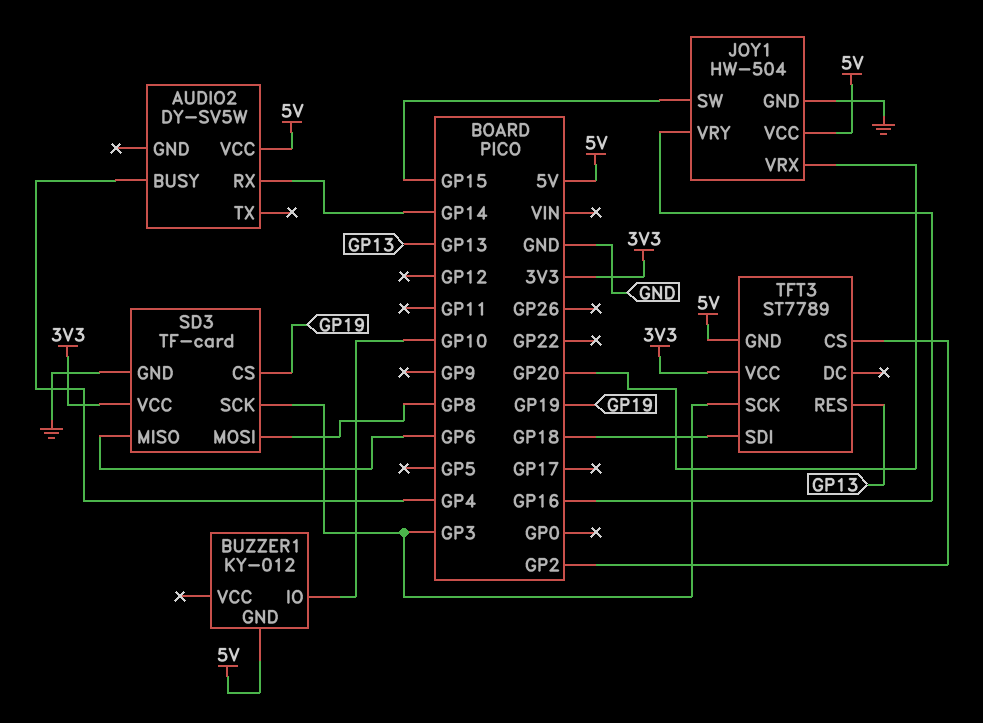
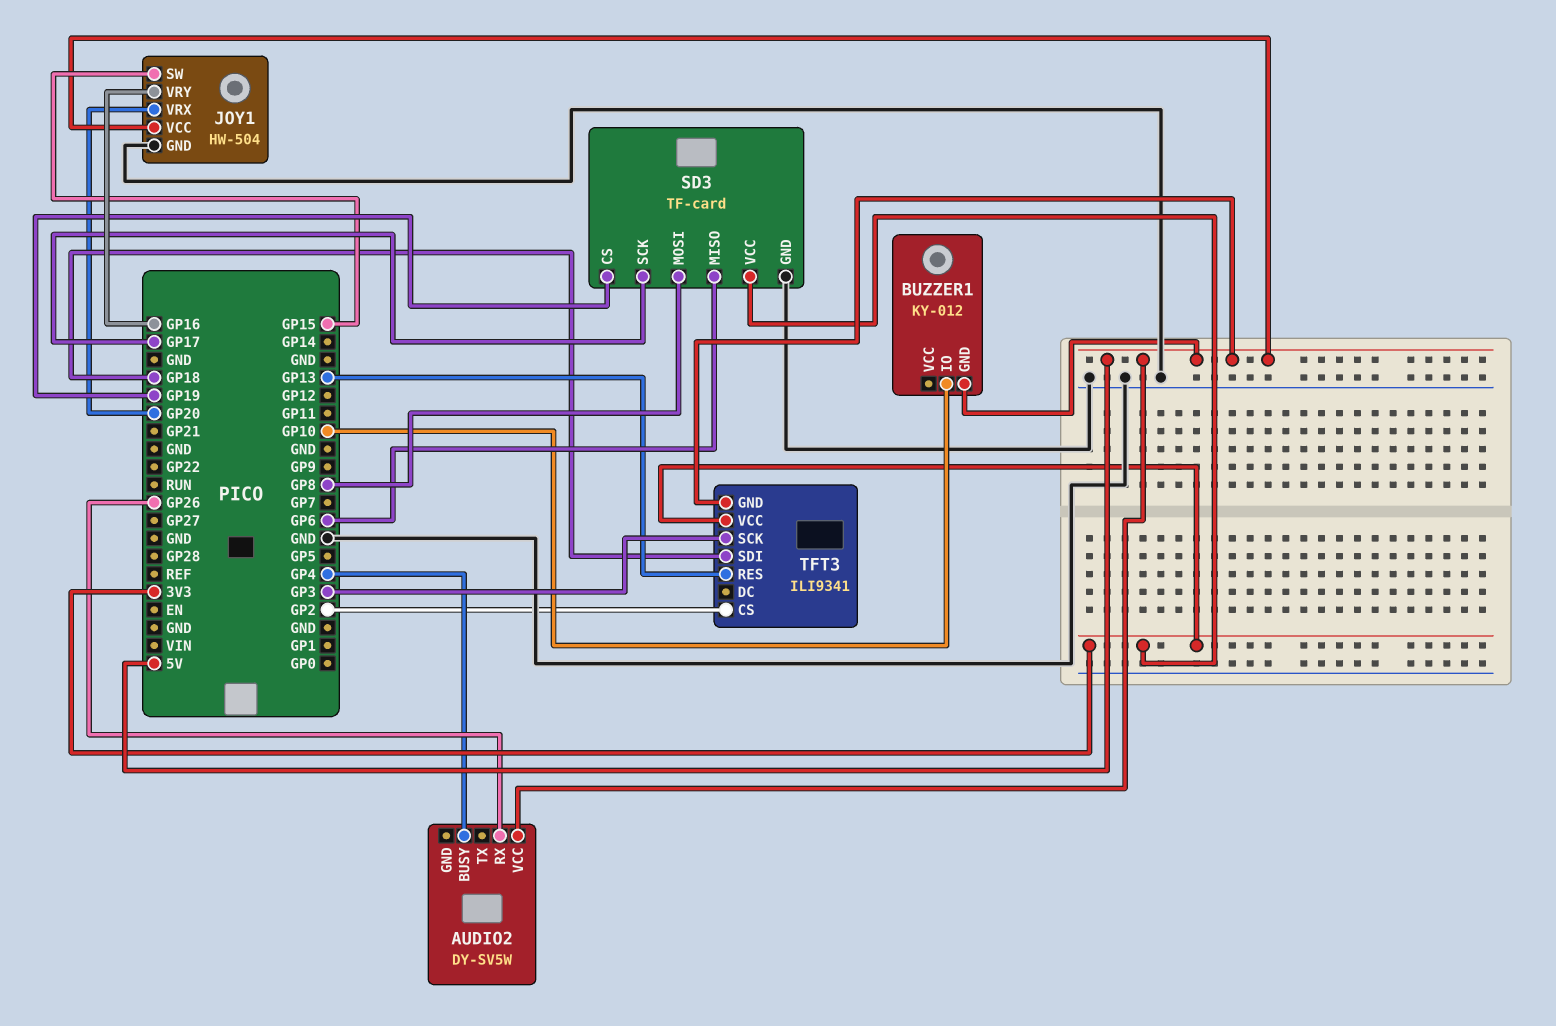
AUDIO2 pin RX: GP14 -> GP26
SD3 pin SCK: GP3 -> GP17
TFT3: ST7789 -> ILI9341

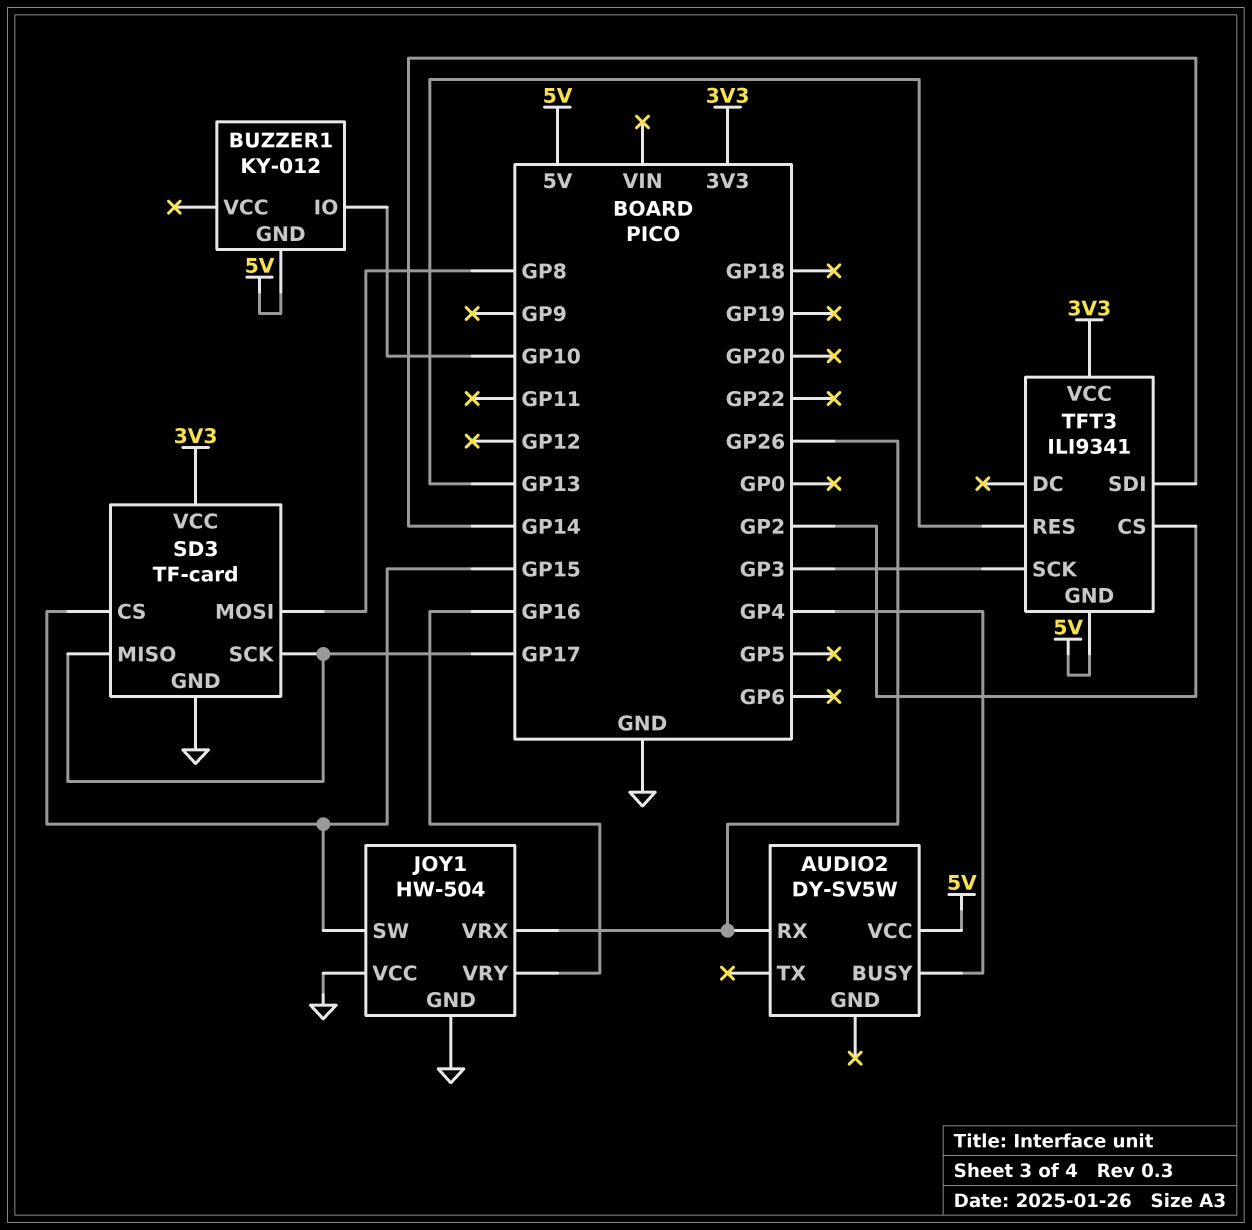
JOY1 pin VCC: 5V -> GND
JOY1 pin VRX: GP20 -> GP26
SD3 pin CS: GP19 -> GP15
SD3 pin MISO: GP6 -> GP17
TFT3 pin SDI: GP18 -> GP14

